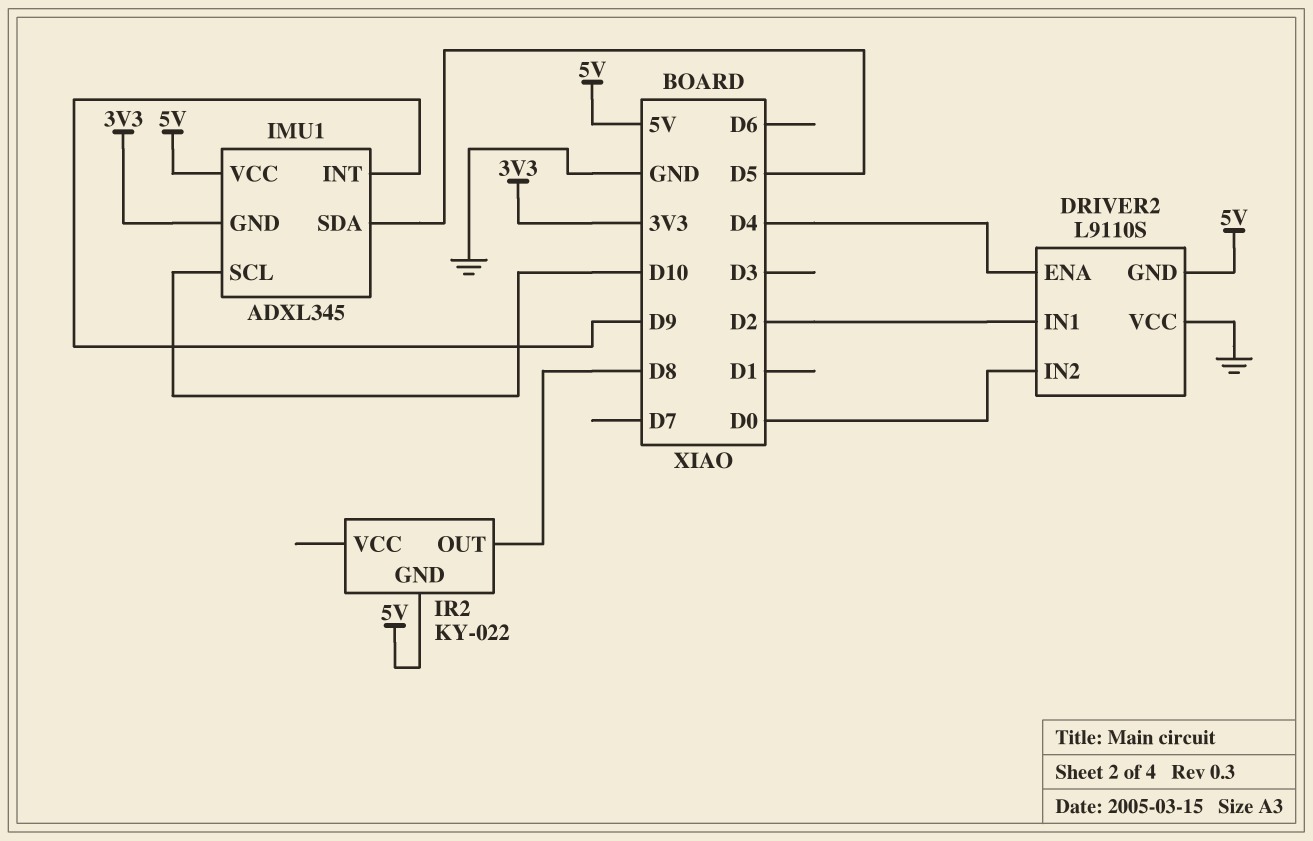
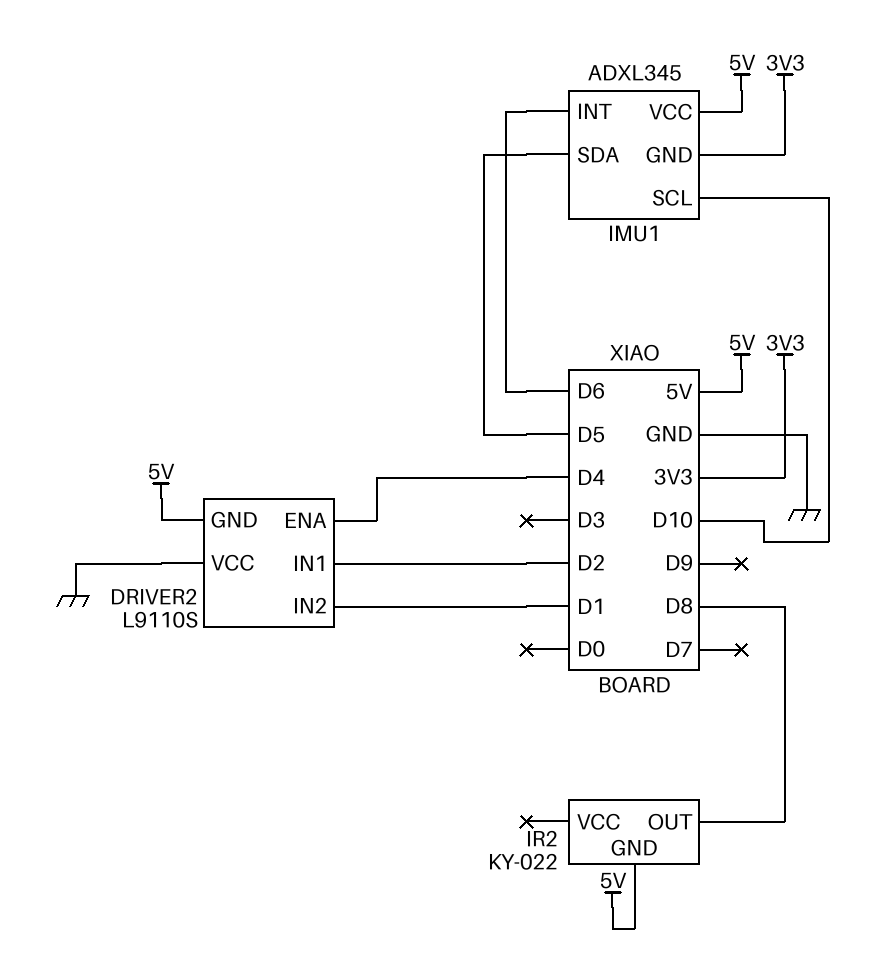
DRIVER2 pin IN2: D0 -> D1
IMU1 pin INT: D9 -> D6

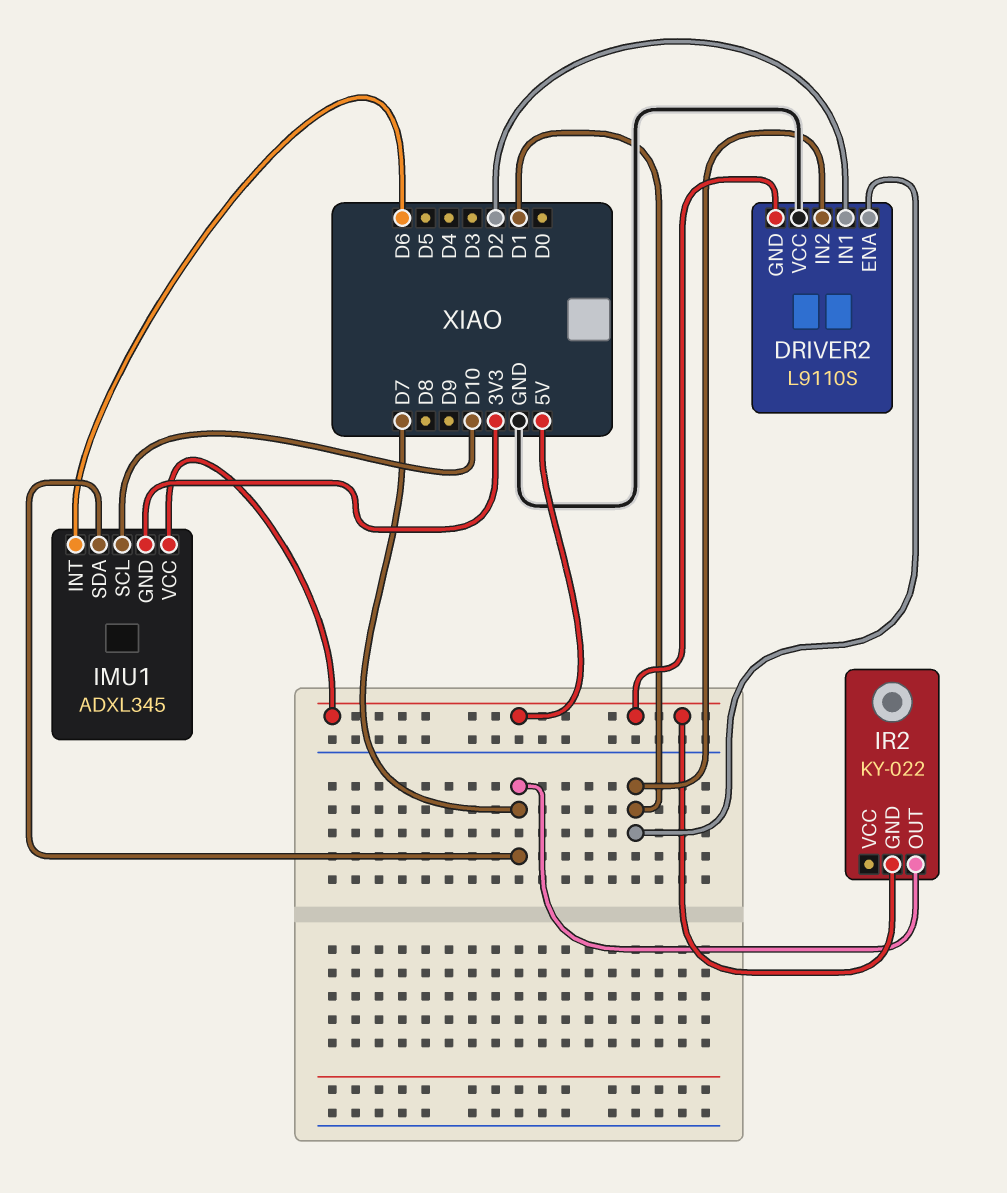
DRIVER2 pin ENA: D4 -> D1
IMU1 pin SDA: D5 -> D7
IR2 pin OUT: D8 -> D7

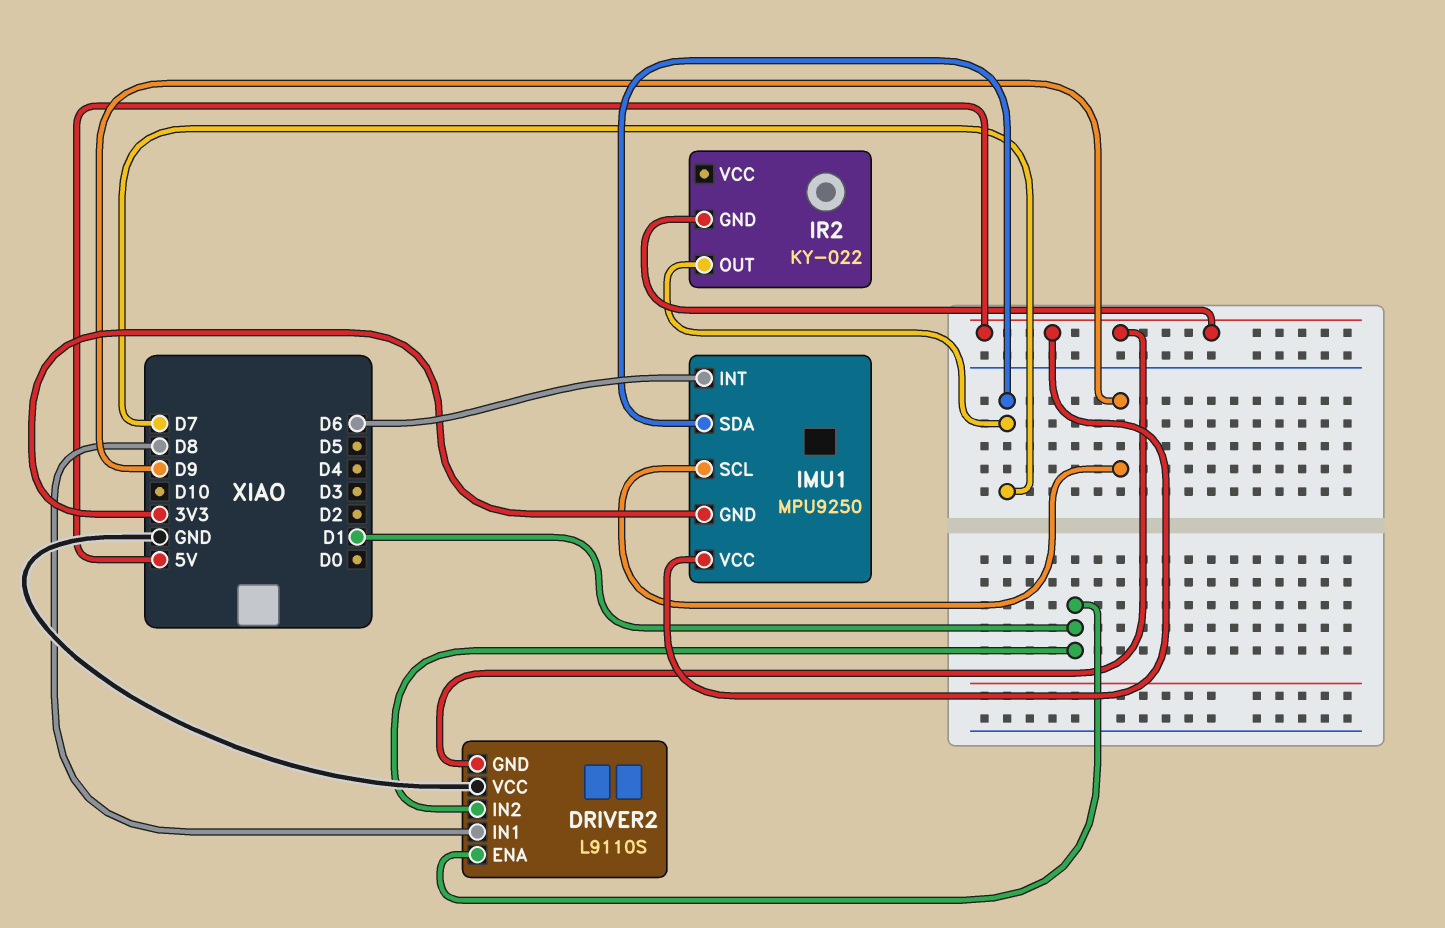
DRIVER2 pin IN1: D2 -> D8
IMU1: ADXL345 -> MPU9250
IMU1 pin SCL: D10 -> D9

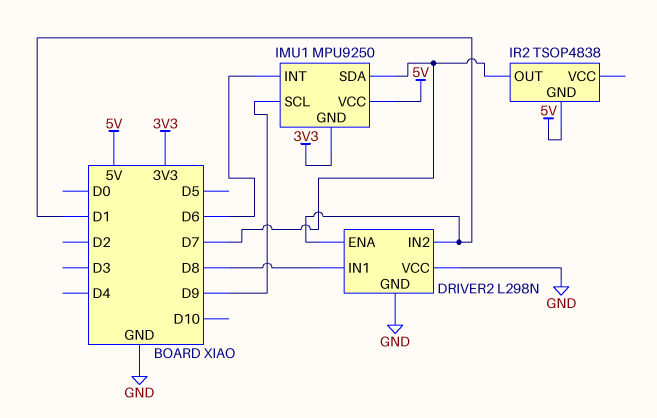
DRIVER2: L9110S -> L298N
DRIVER2 pin GND: 5V -> GND
IR2: KY-022 -> TSOP4838

